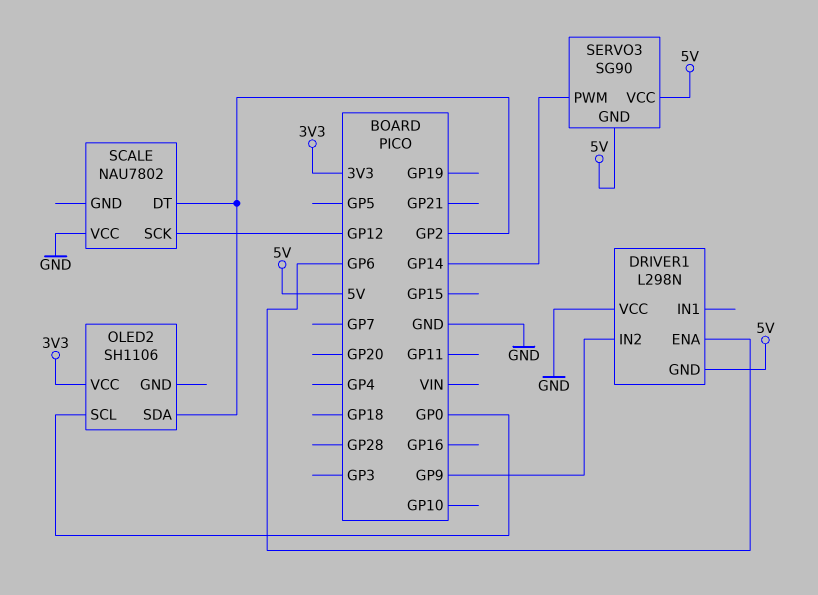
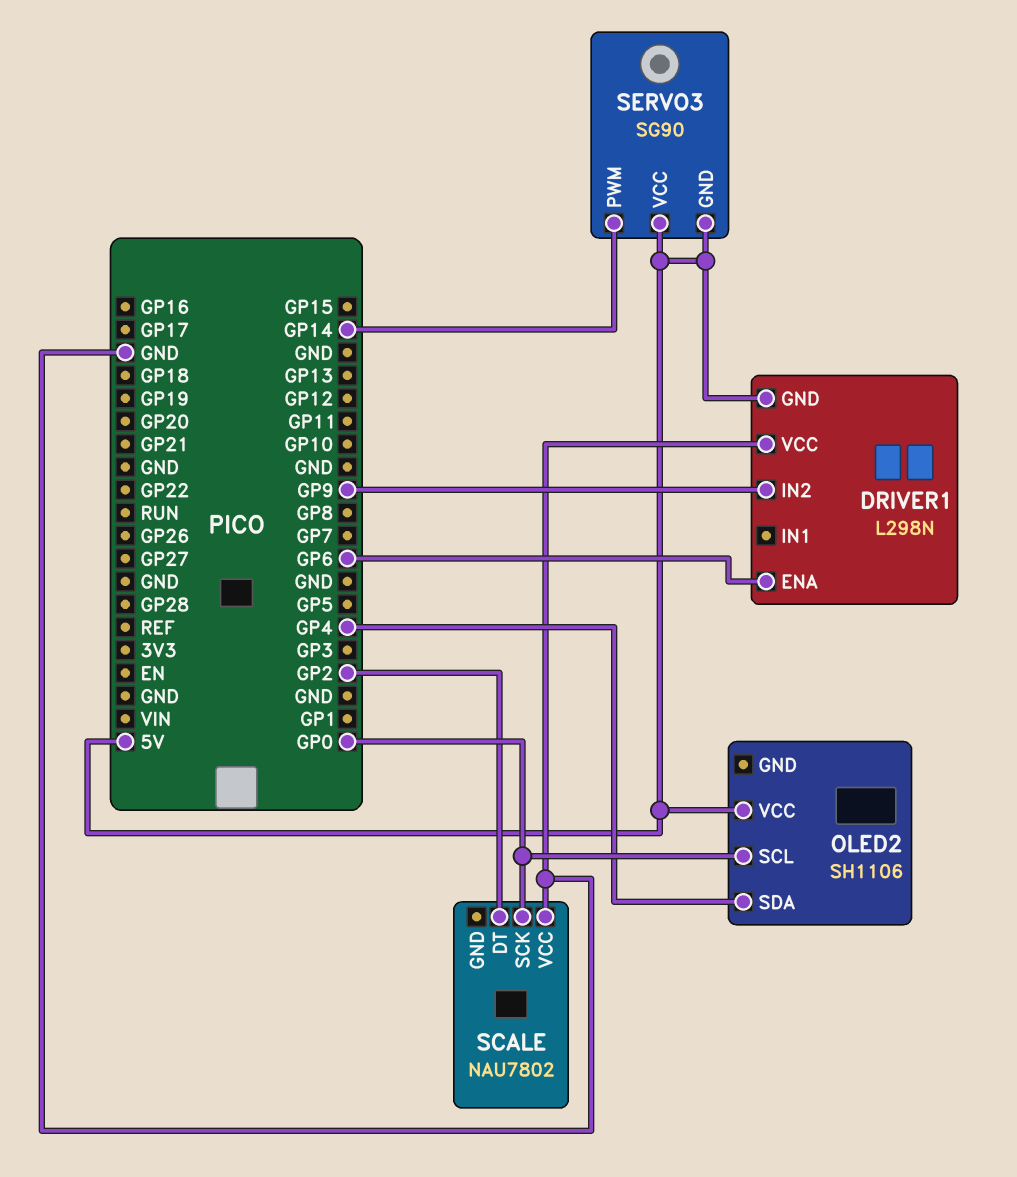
OLED2 pin SDA: GP2 -> GP4
OLED2 pin VCC: 3V3 -> 5V
SCALE pin SCK: GP12 -> GP0

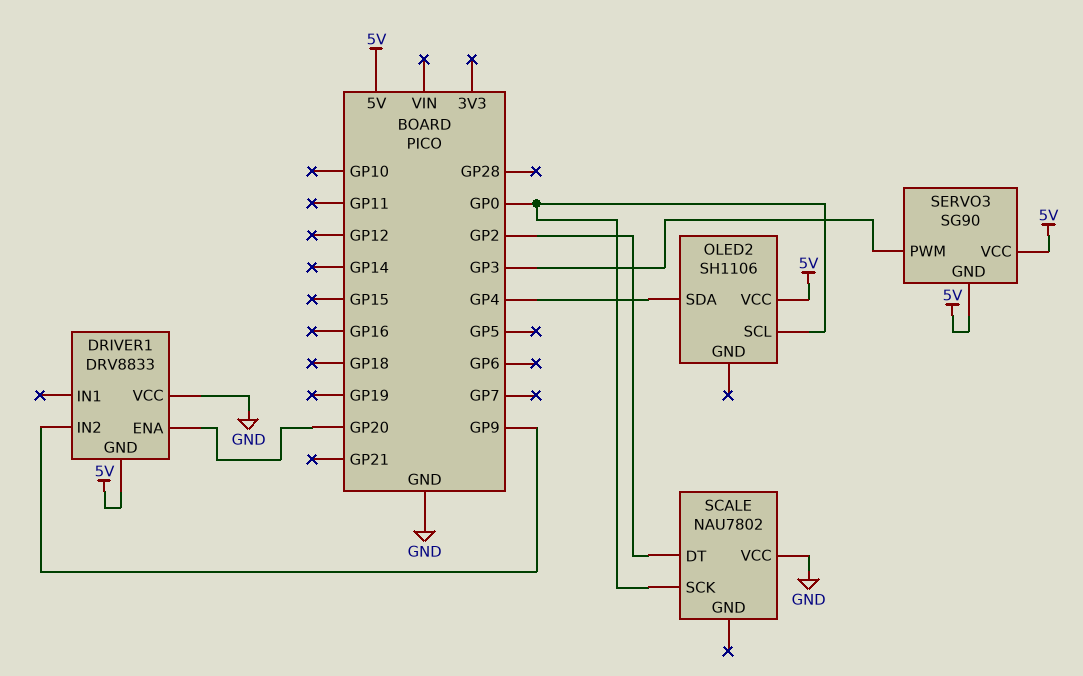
DRIVER1: L298N -> DRV8833
DRIVER1 pin ENA: GP6 -> GP20
SERVO3 pin PWM: GP14 -> GP3

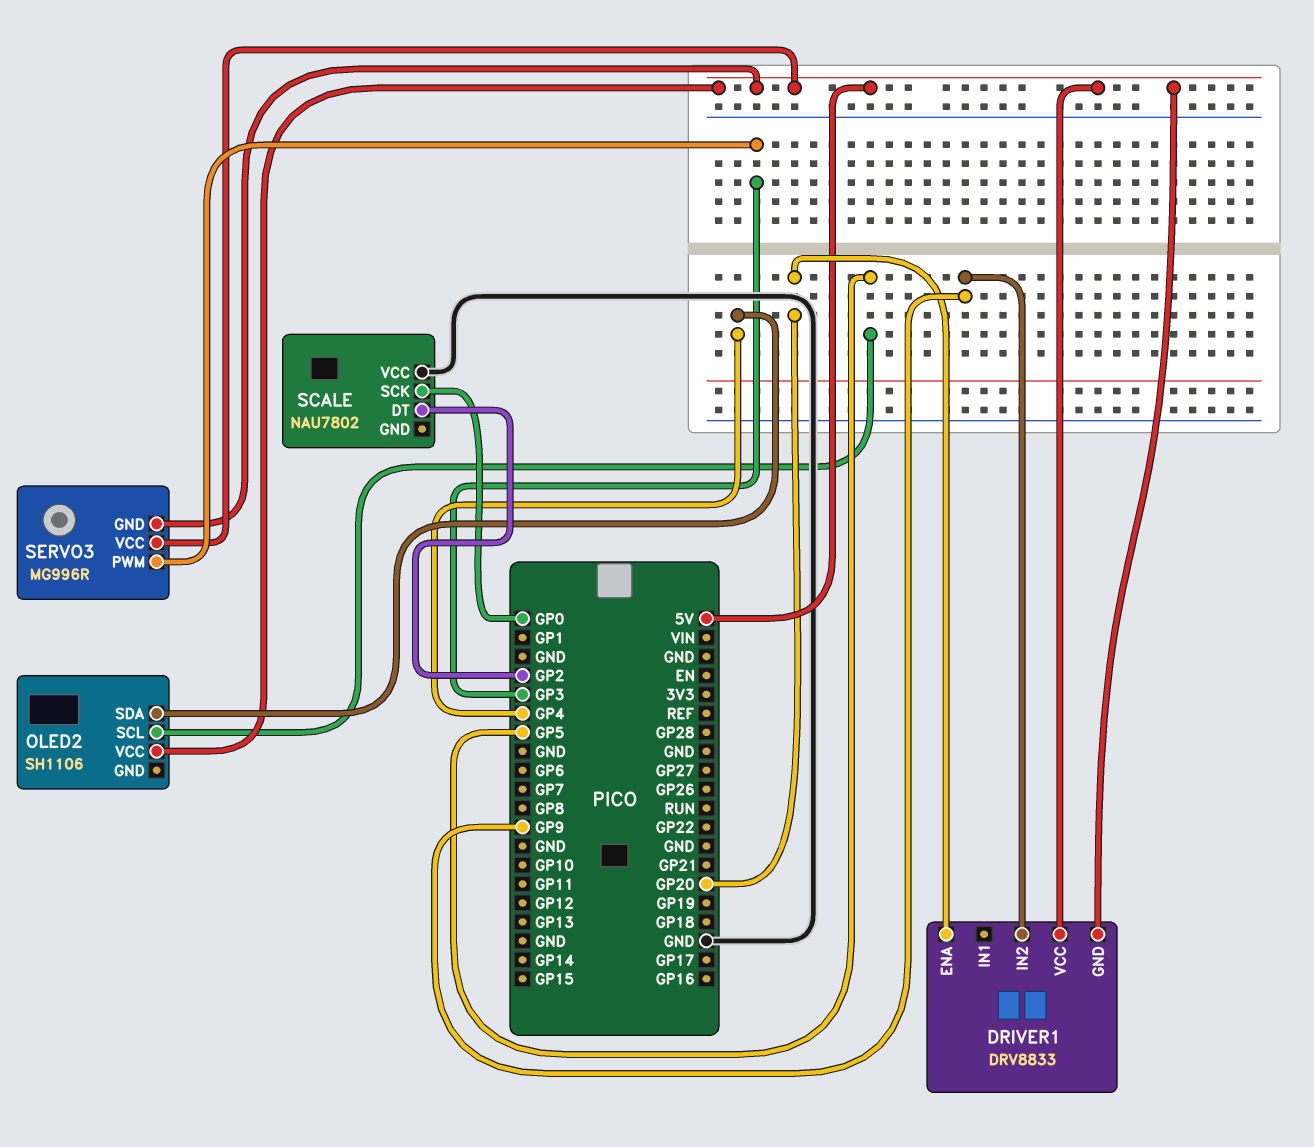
DRIVER1 pin VCC: GND -> 5V
OLED2 pin SCL: GP0 -> GP5
SERVO3: SG90 -> MG996R

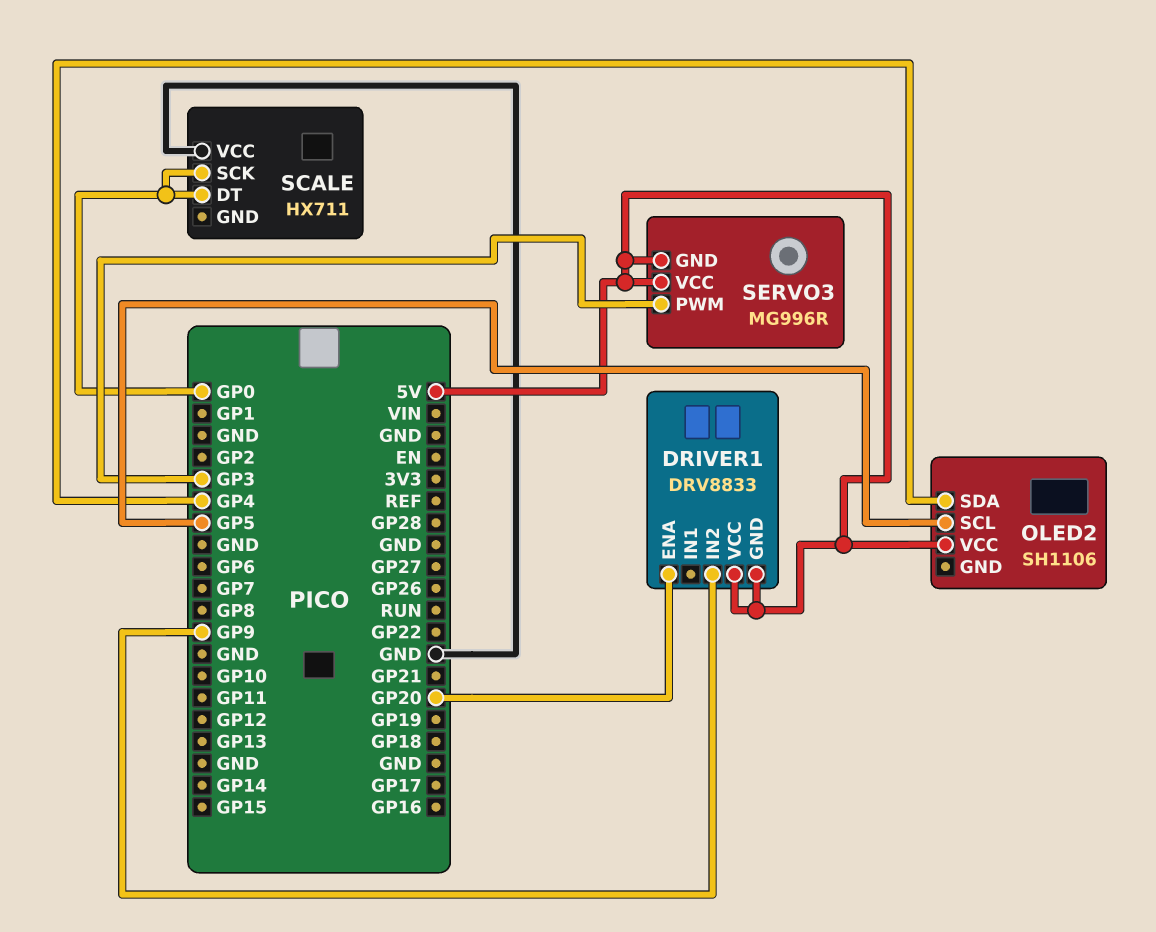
SCALE: NAU7802 -> HX711
SCALE pin DT: GP2 -> GP0

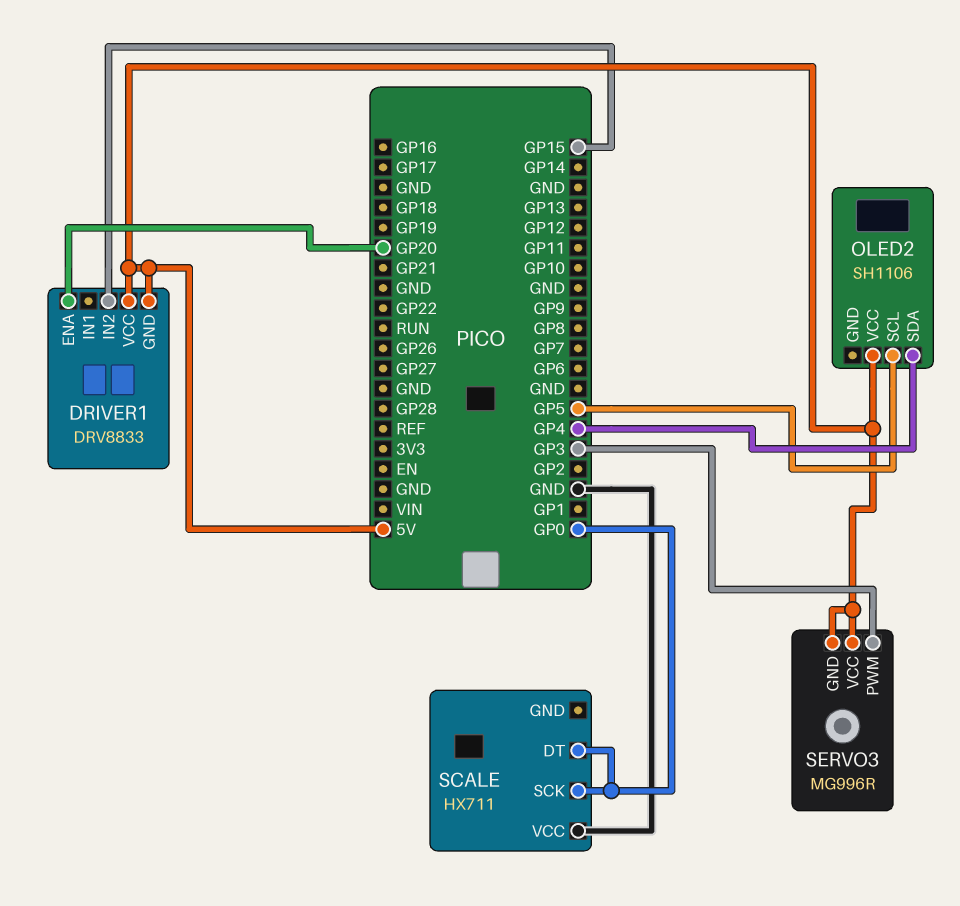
DRIVER1 pin IN2: GP9 -> GP15

